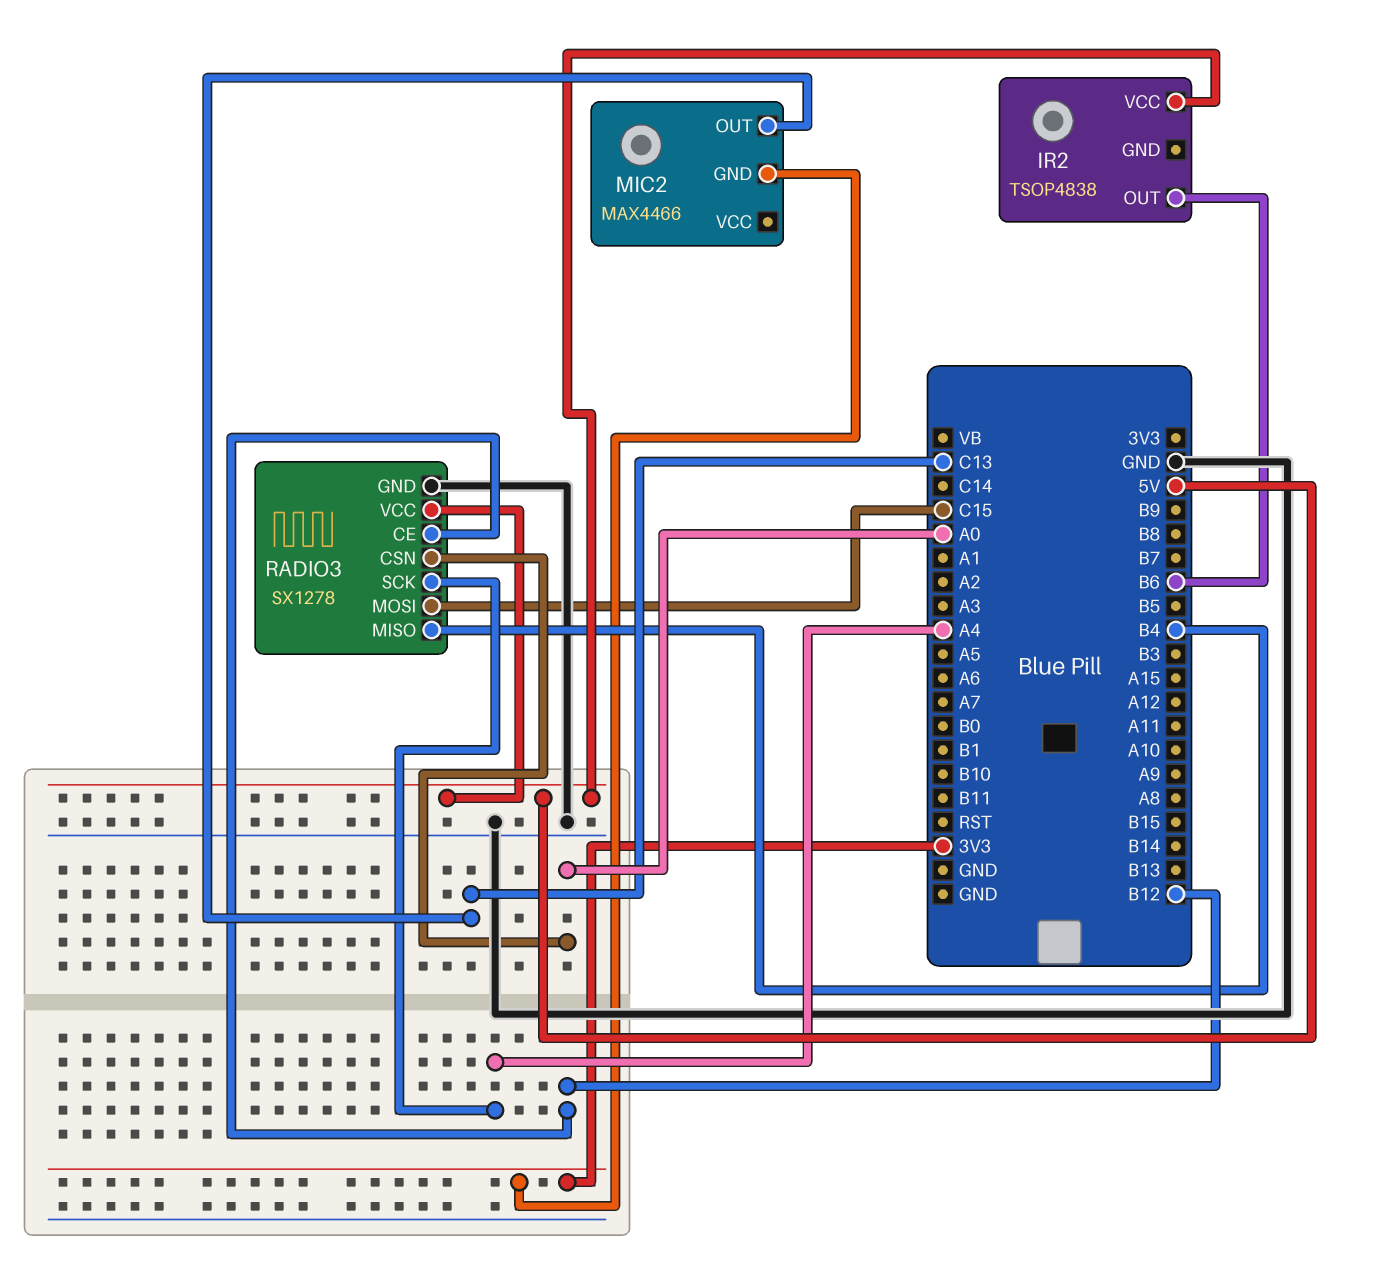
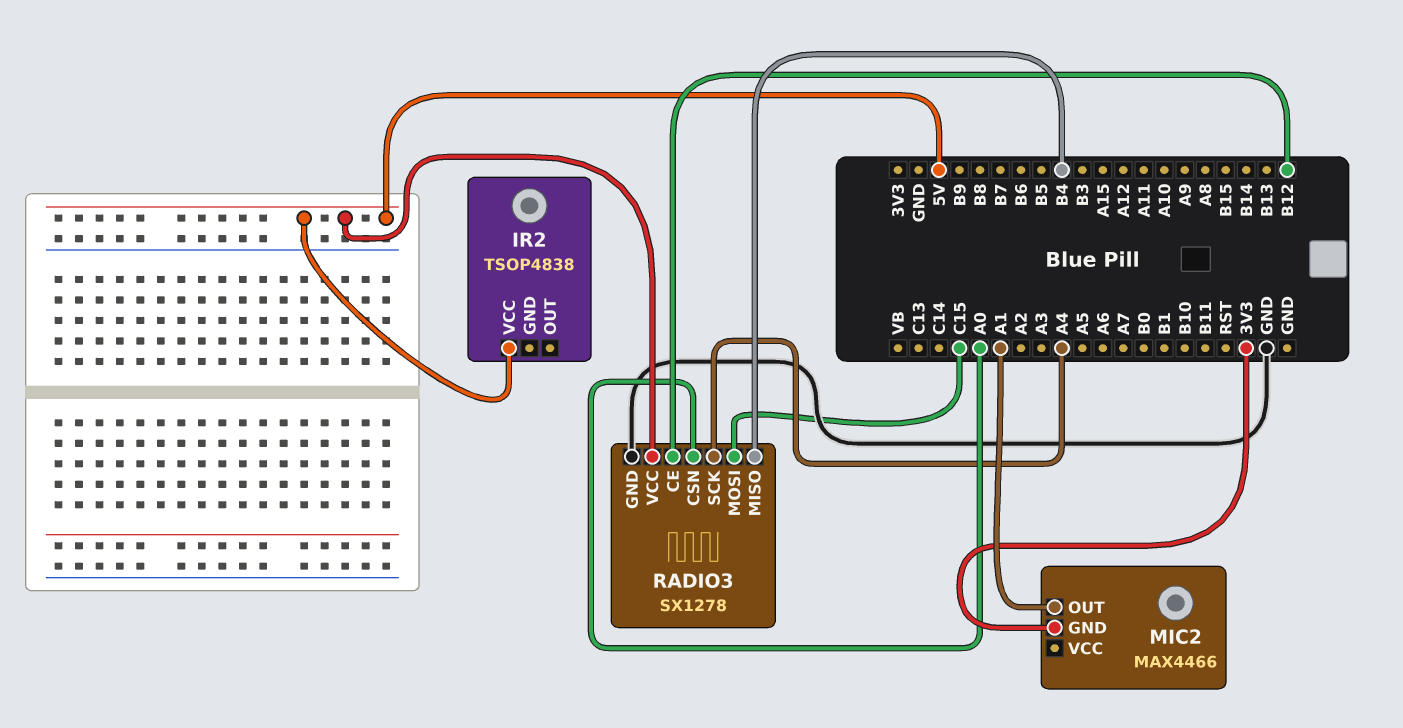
IR2 pin OUT: B6 -> none
MIC2 pin OUT: C13 -> A1

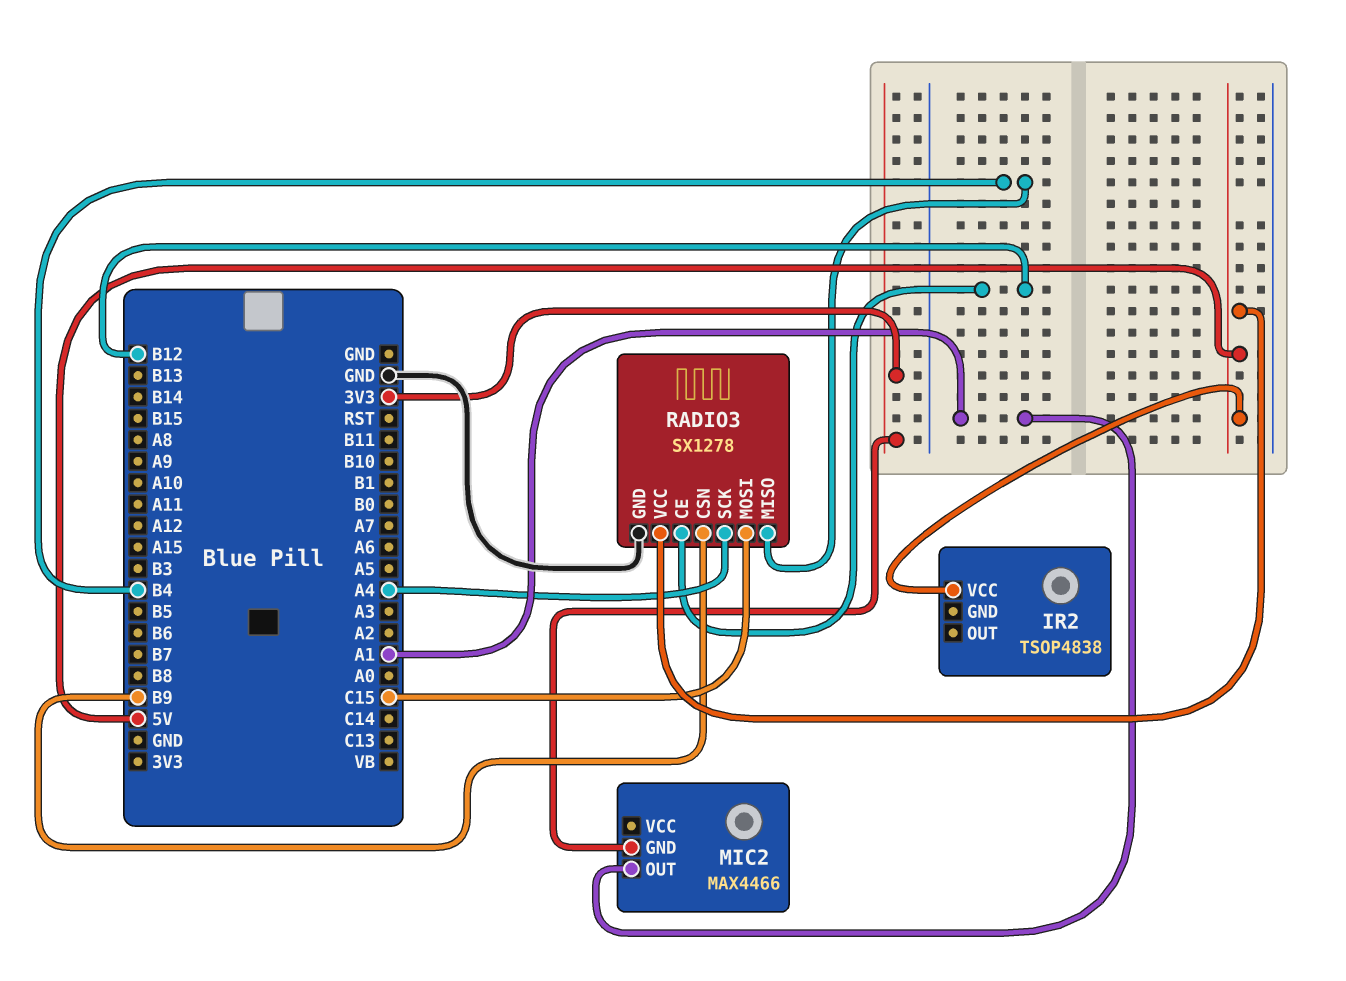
RADIO3 pin CSN: A0 -> B9

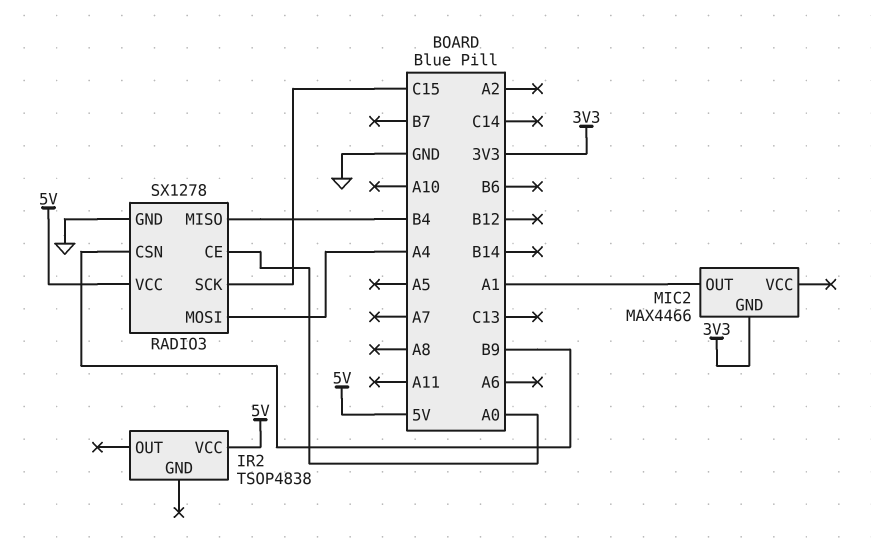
RADIO3 pin CE: B12 -> A0
RADIO3 pin MOSI: C15 -> A4
RADIO3 pin SCK: A4 -> C15

